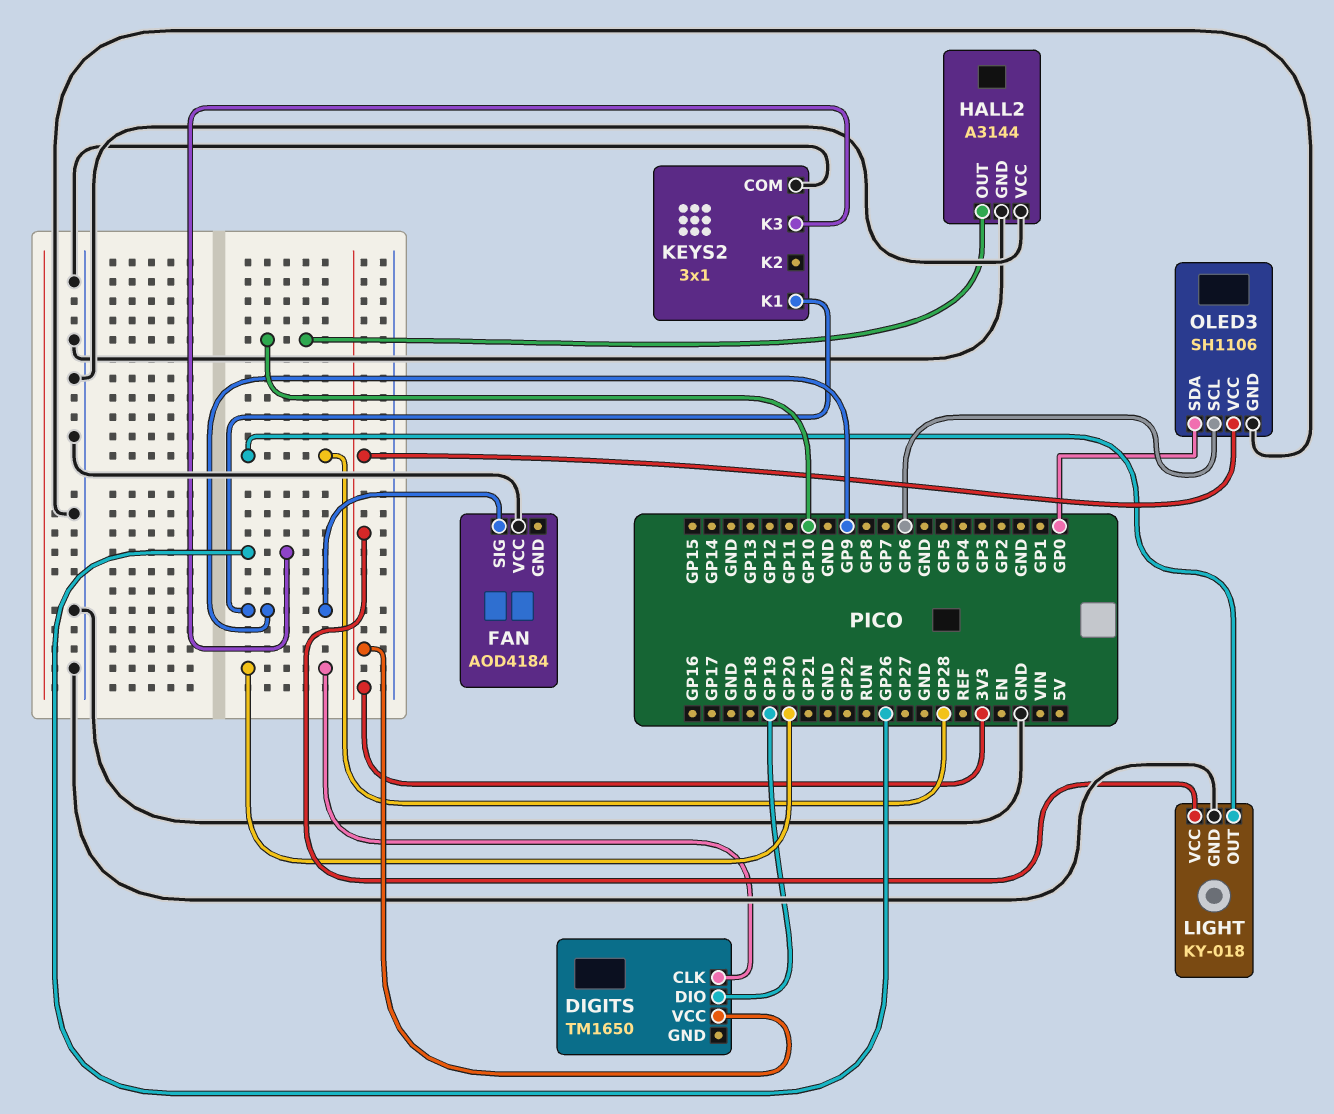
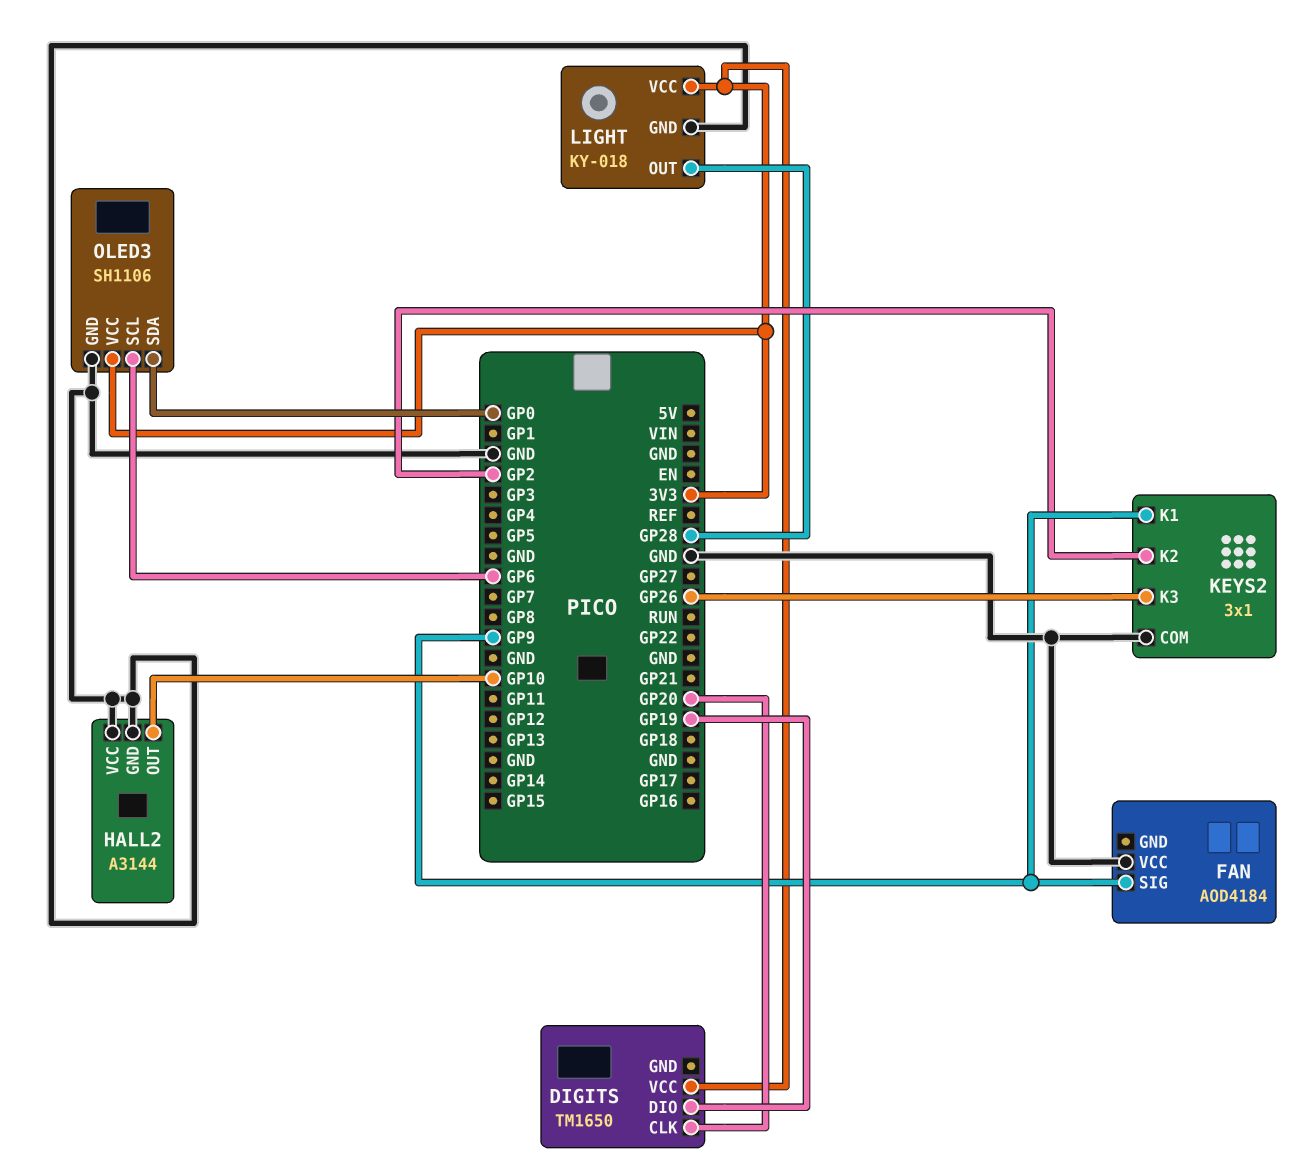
KEYS2 pin K2: none -> GP2

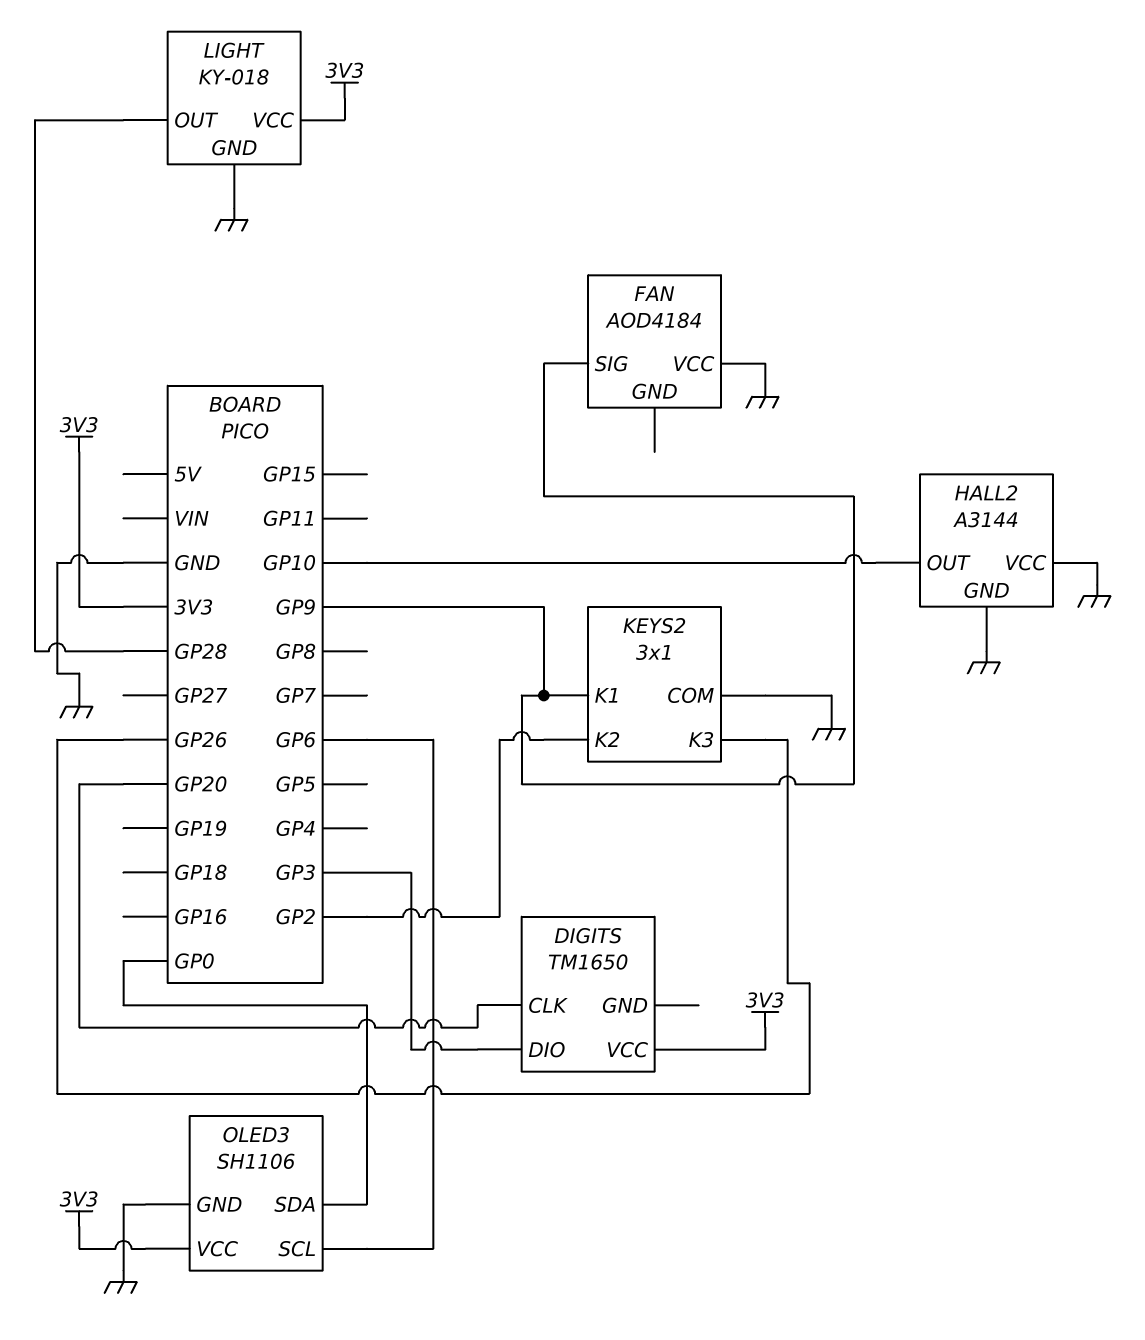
DIGITS pin DIO: GP19 -> GP3

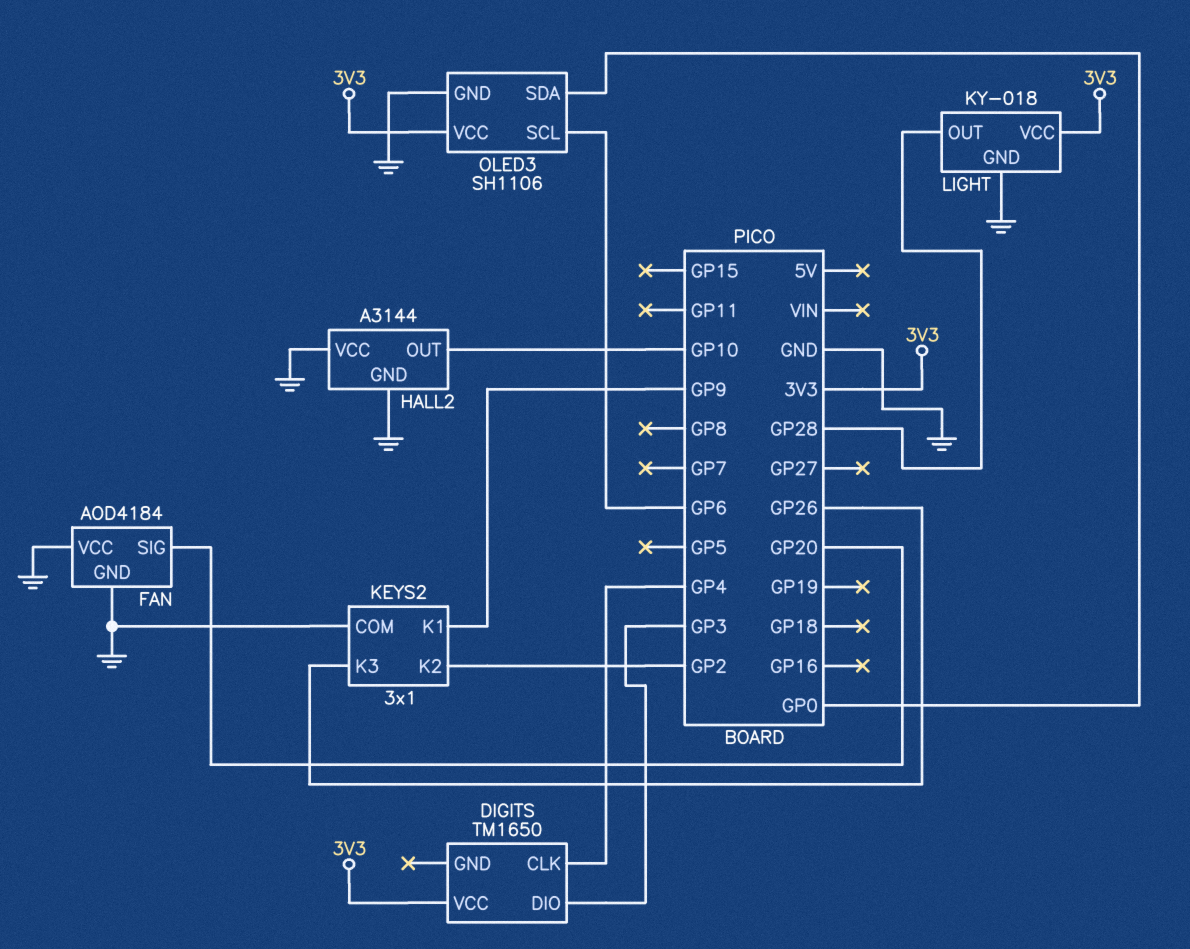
DIGITS pin CLK: GP20 -> GP4
FAN pin GND: none -> GND
FAN pin SIG: GP9 -> GP20

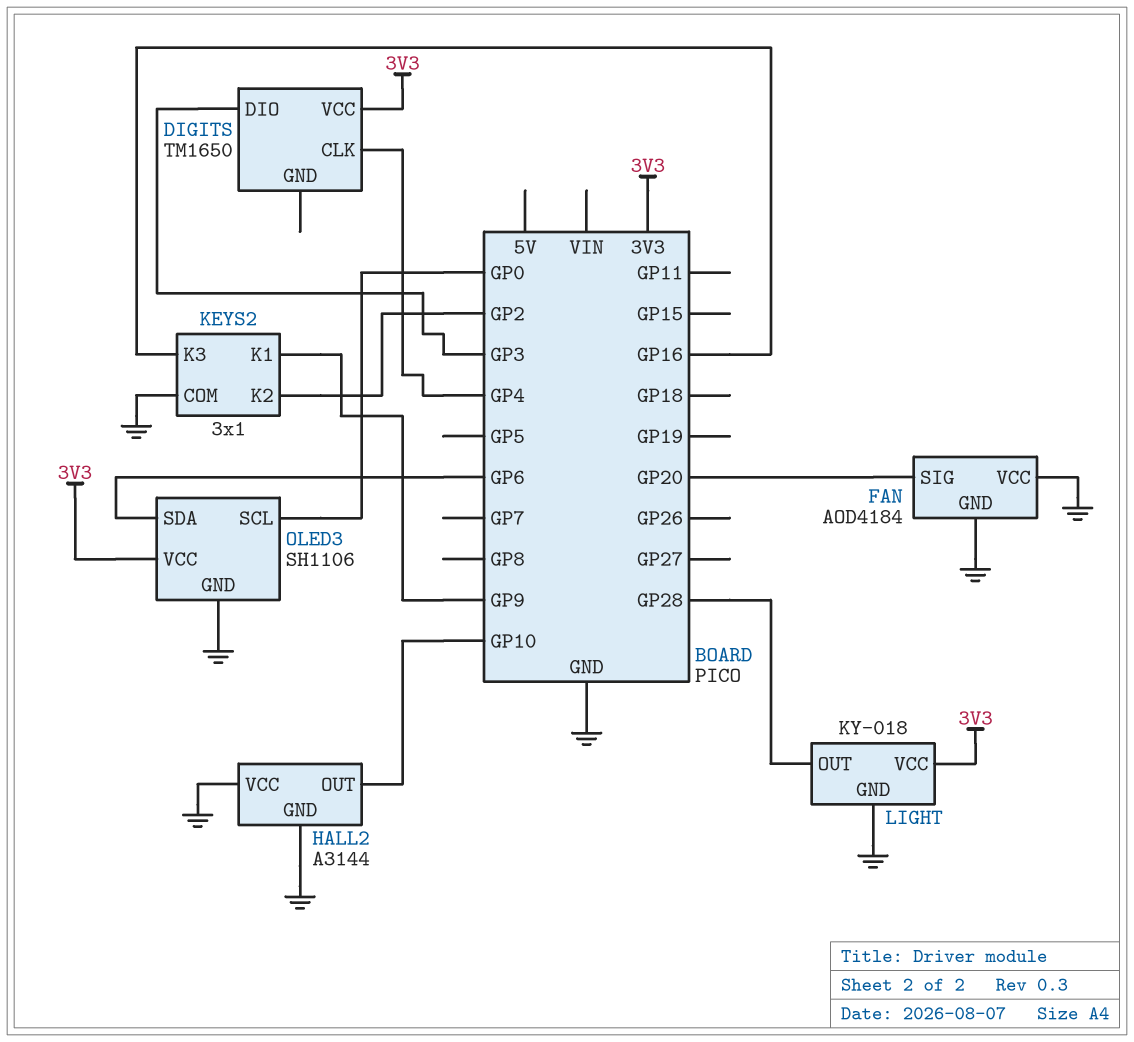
KEYS2 pin K3: GP26 -> GP16
OLED3 pin SCL: GP6 -> GP0
OLED3 pin SDA: GP0 -> GP6

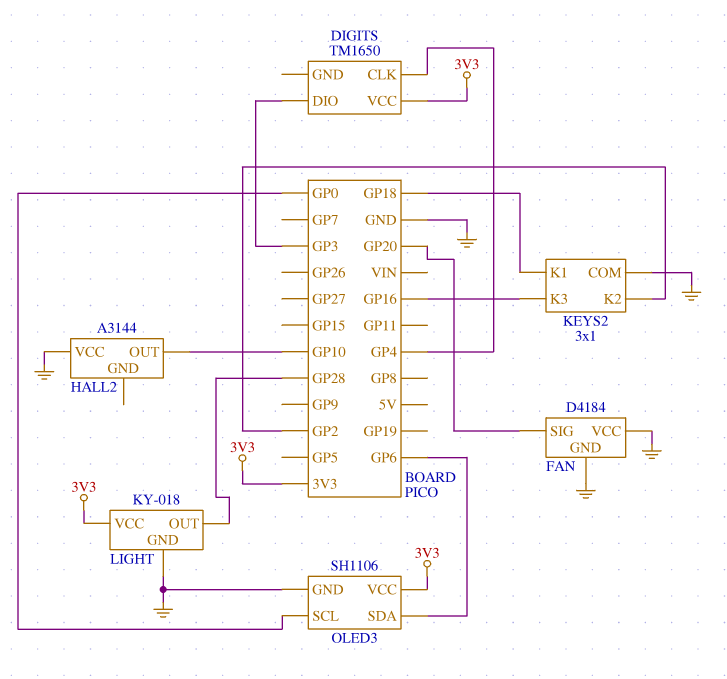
FAN: AOD4184 -> D4184
HALL2 pin GND: GND -> none
KEYS2 pin K1: GP9 -> GP18

